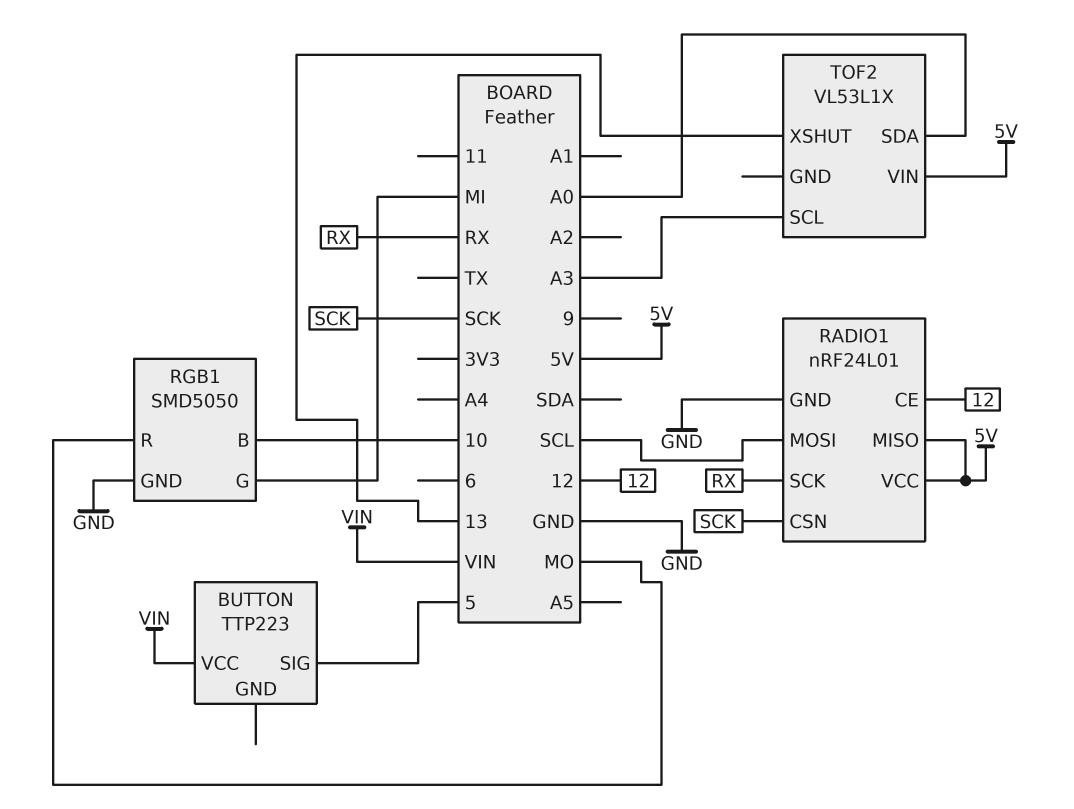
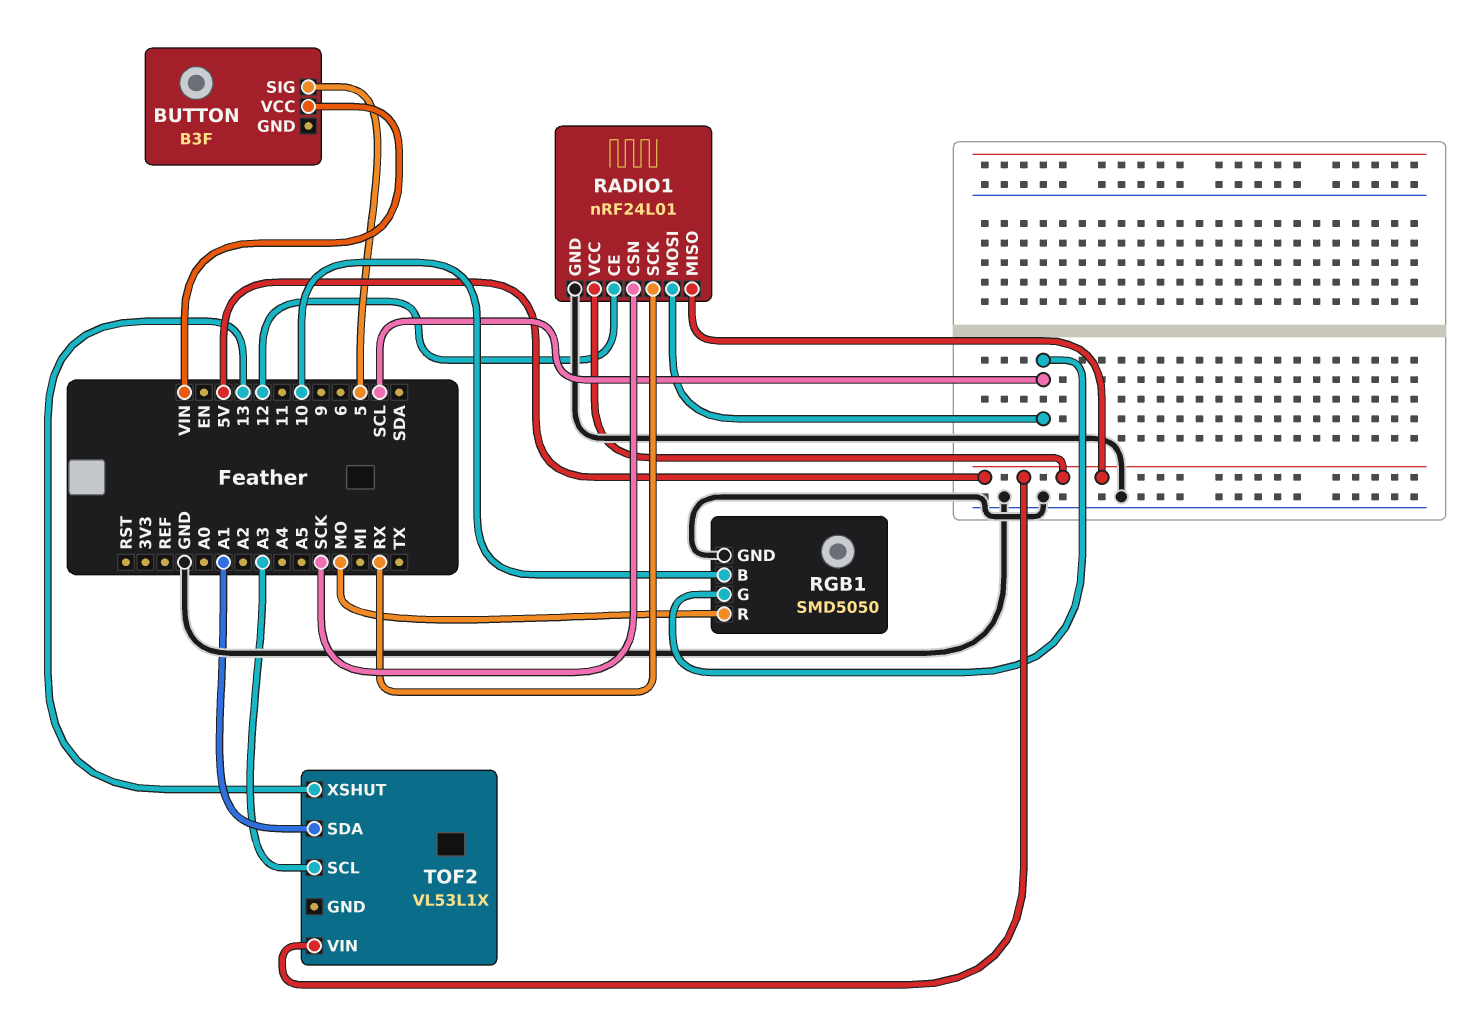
BUTTON: TTP223 -> B3F
RGB1 pin G: MI -> SCL
TOF2 pin SDA: A0 -> A1

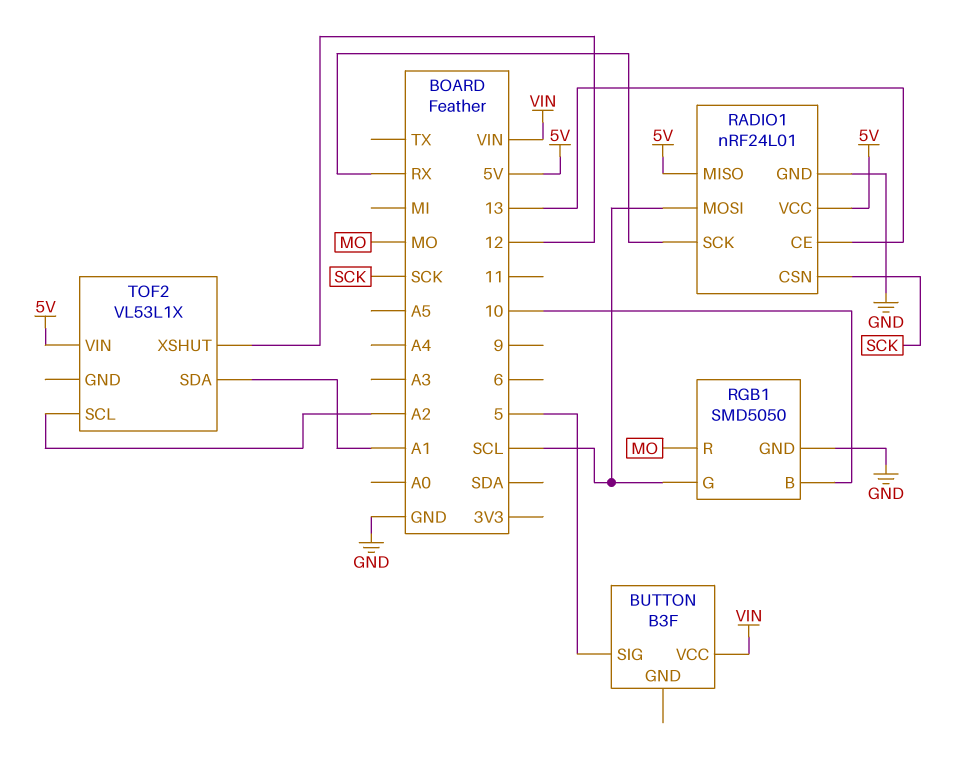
RADIO1 pin CE: 12 -> 13
TOF2 pin SCL: A3 -> A2
TOF2 pin XSHUT: 13 -> 12

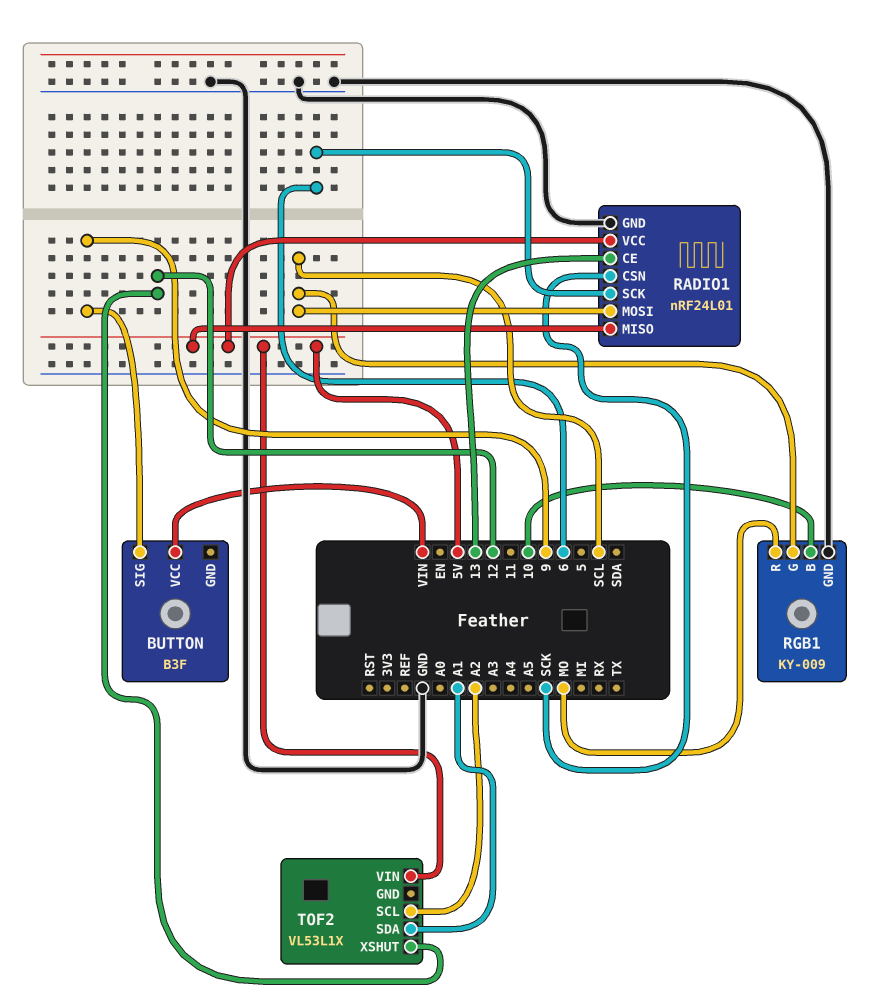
BUTTON pin SIG: 5 -> 9
RADIO1 pin SCK: RX -> 6
RGB1: SMD5050 -> KY-009

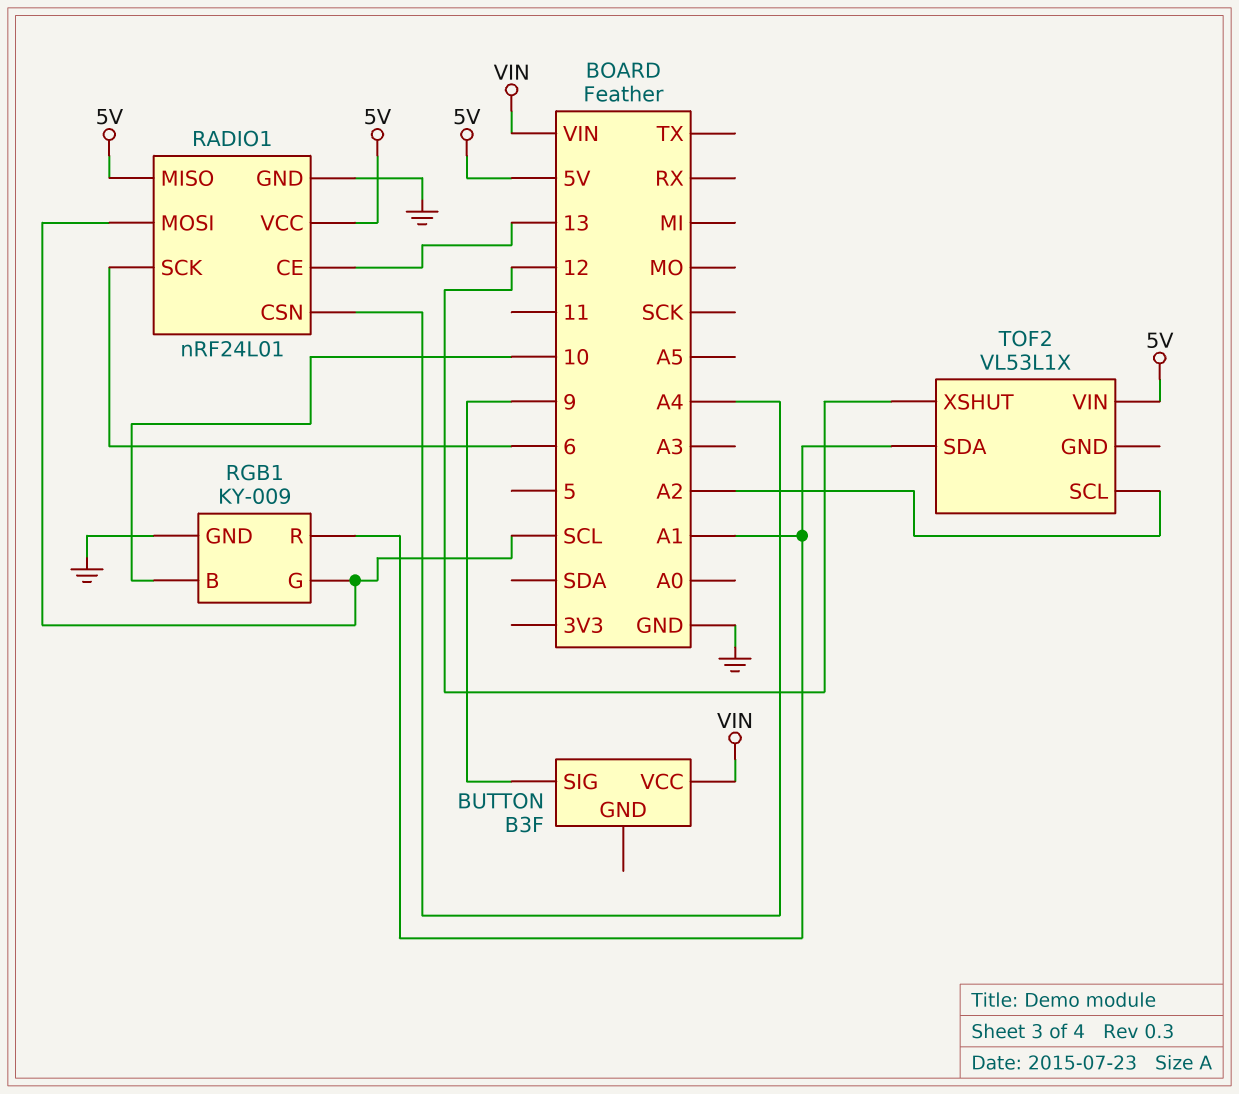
RADIO1 pin CSN: SCK -> A4
RGB1 pin R: MO -> A1

